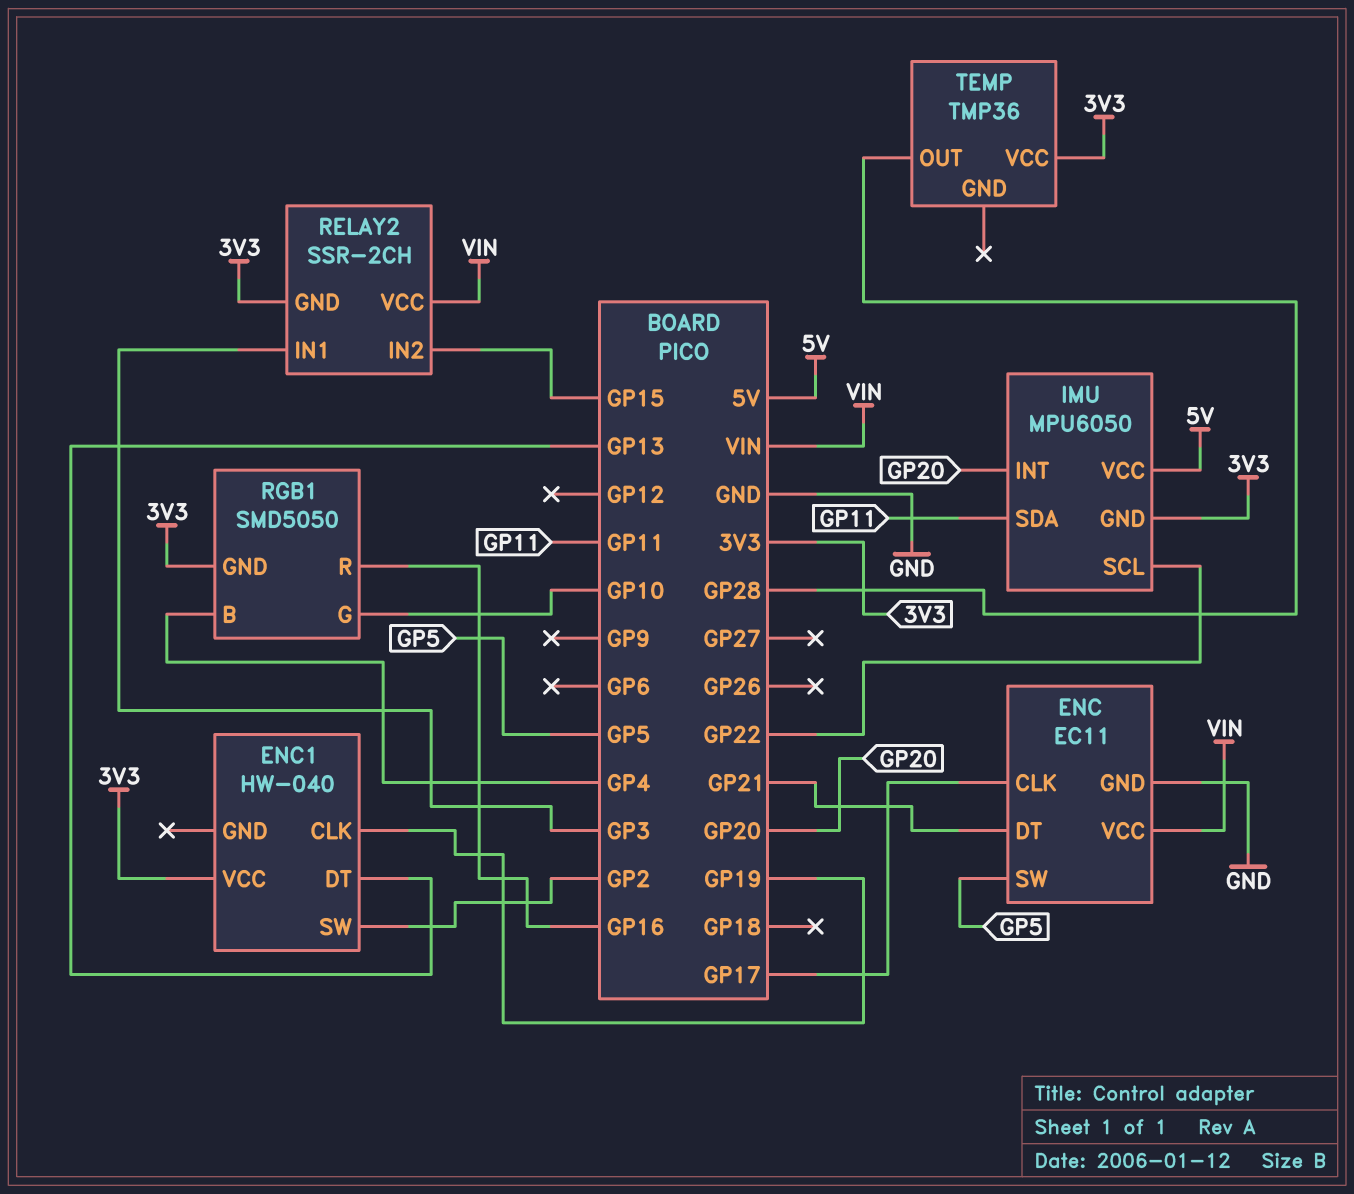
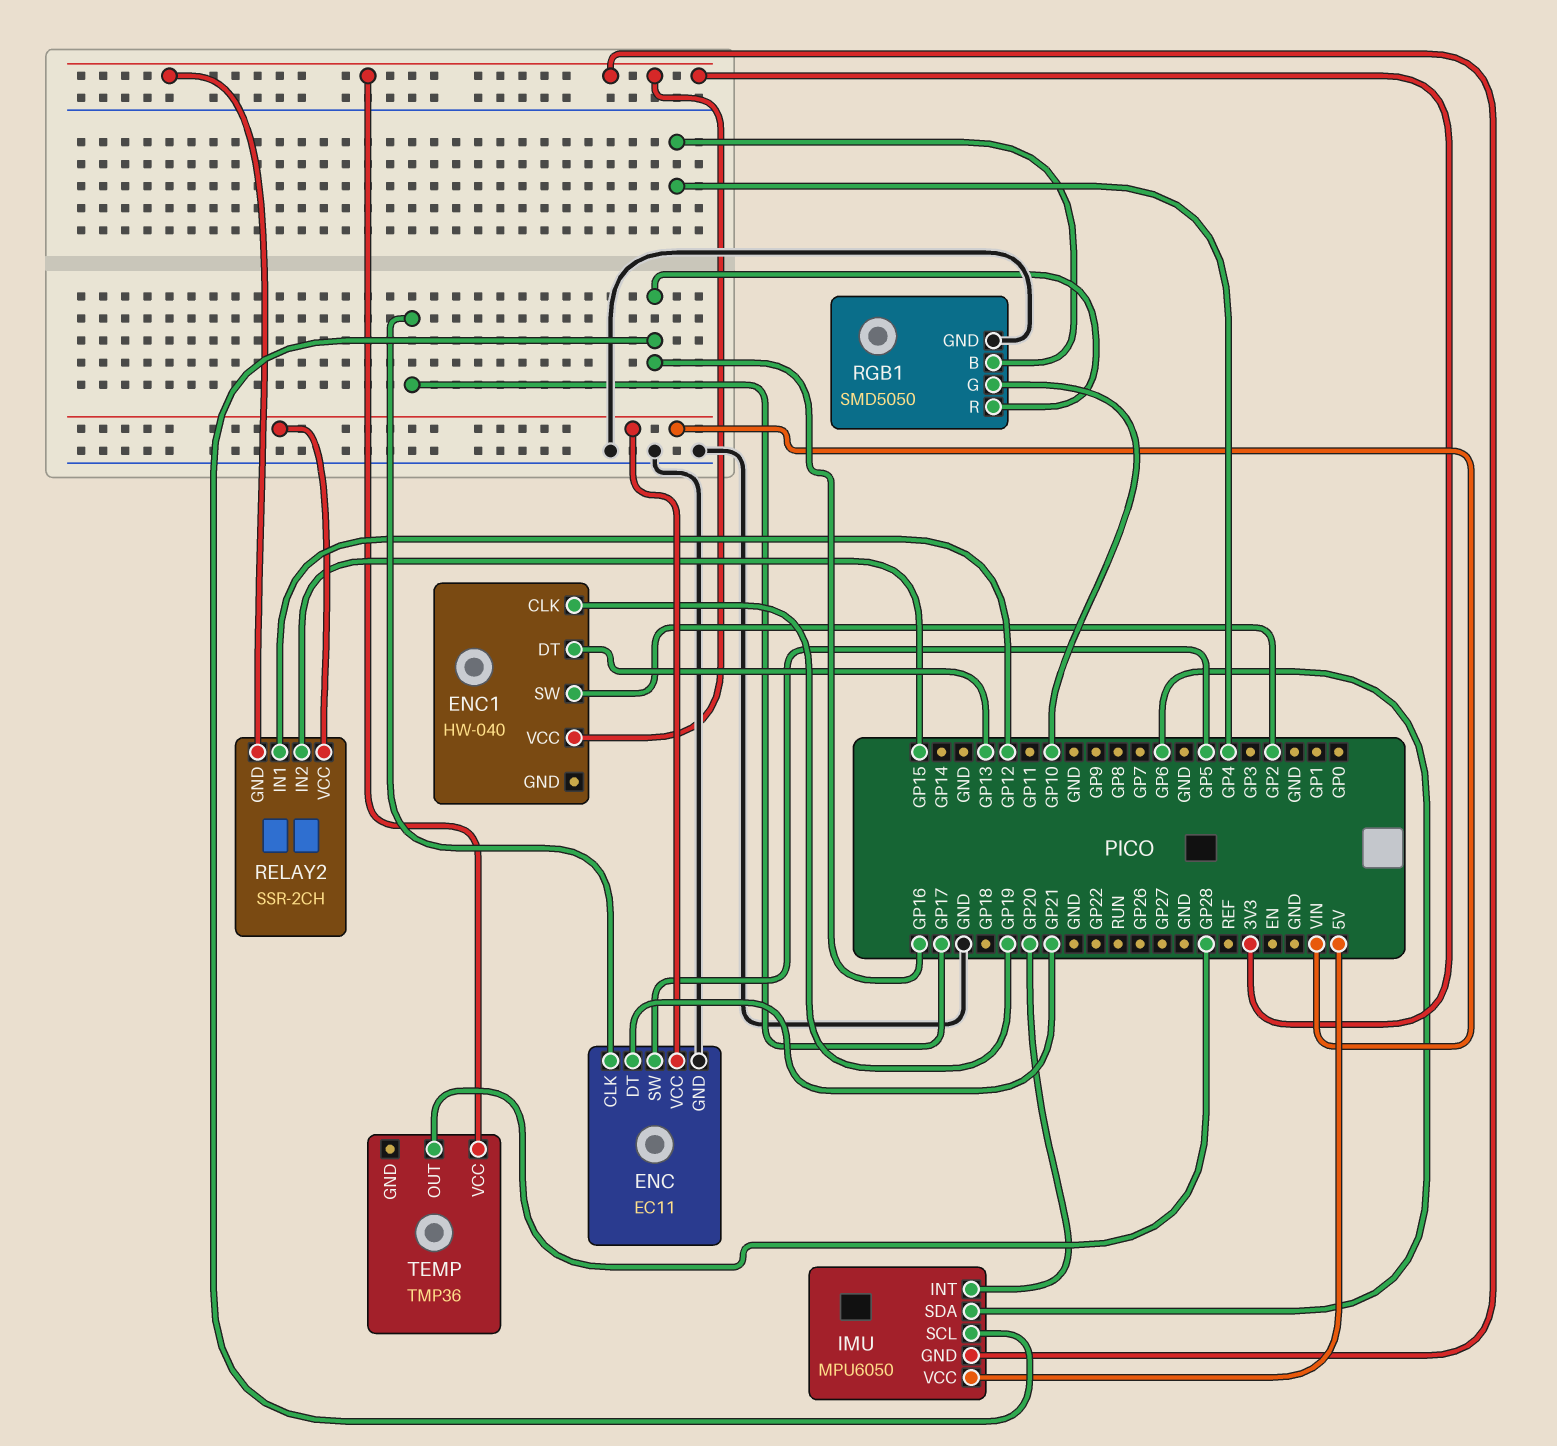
IMU pin SCL: GP22 -> GP16
IMU pin SDA: GP11 -> GP6
RELAY2 pin IN1: GP3 -> GP12
RGB1 pin GND: 3V3 -> GND

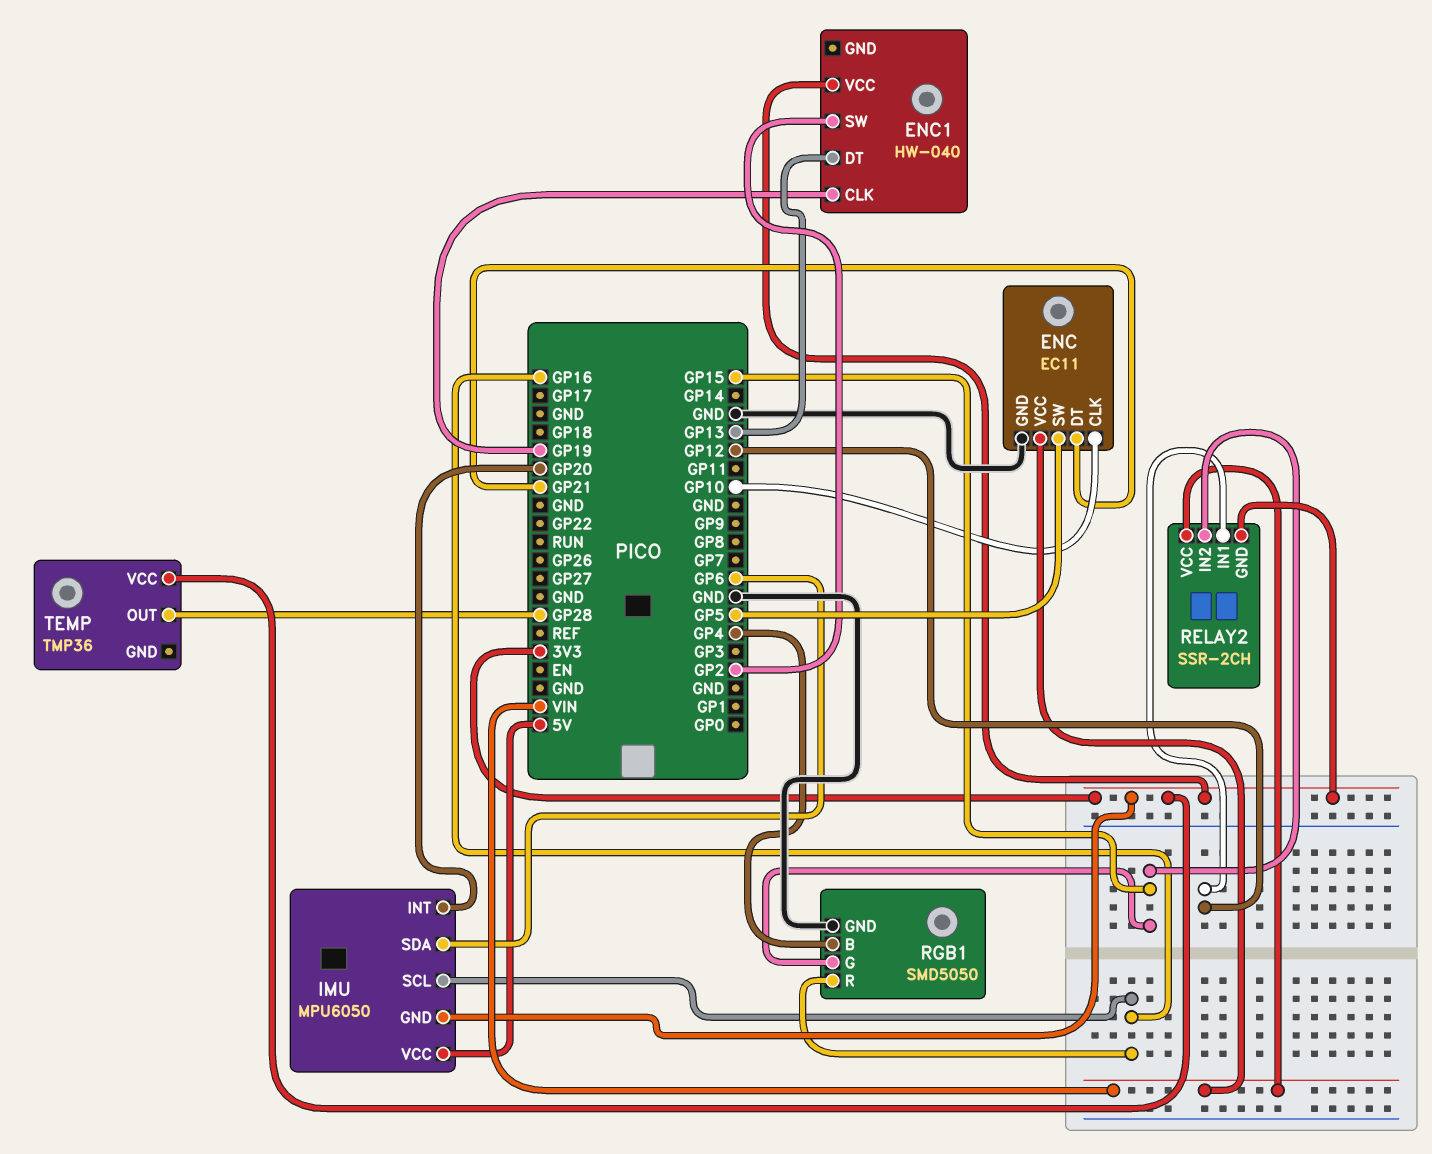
ENC pin CLK: GP17 -> GP10
RGB1 pin G: GP10 -> GP15

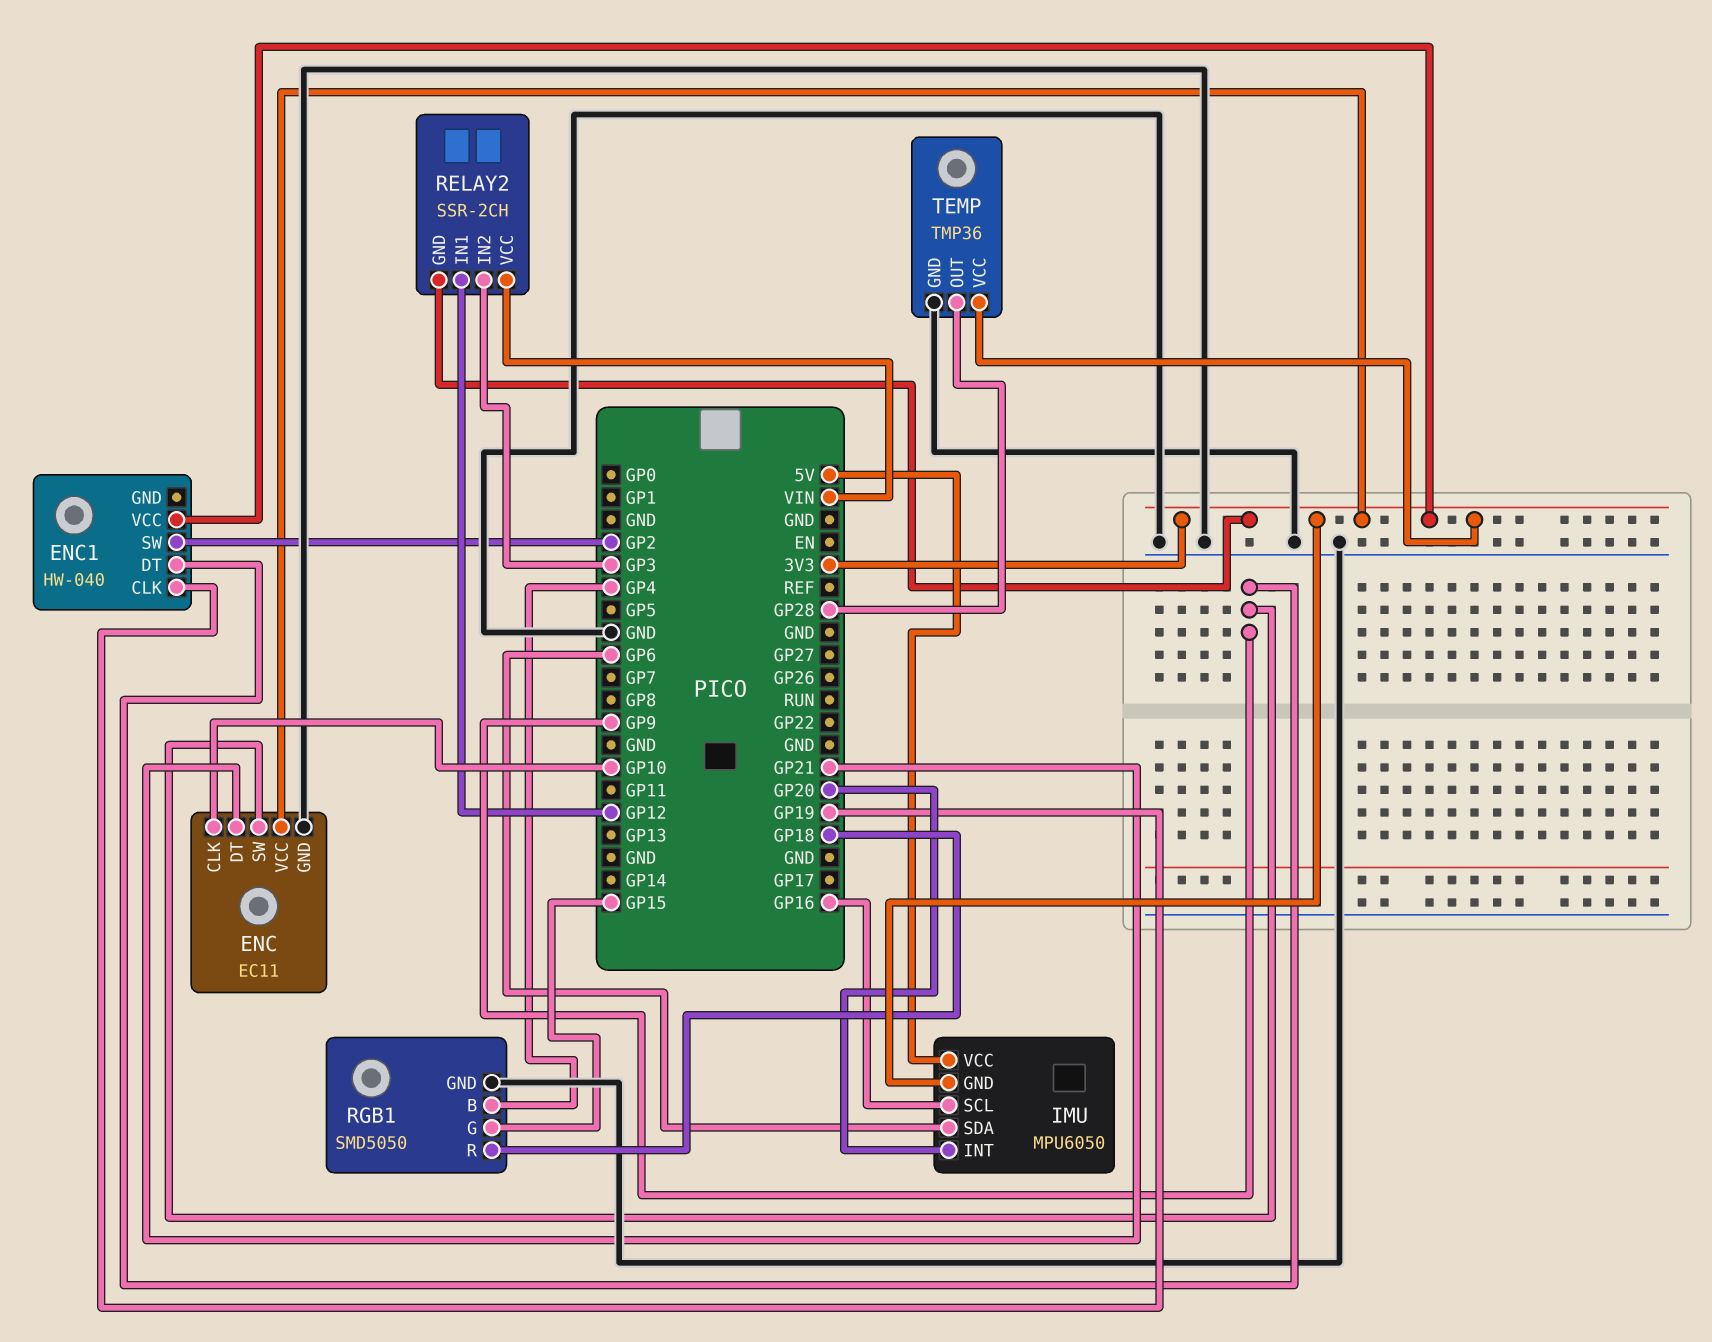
ENC pin SW: GP5 -> GP9
ENC pin VCC: VIN -> 3V3
ENC1 pin DT: GP13 -> GP9
RELAY2 pin IN2: GP15 -> GP3
RGB1 pin R: GP16 -> GP18
TEMP pin GND: none -> GND

